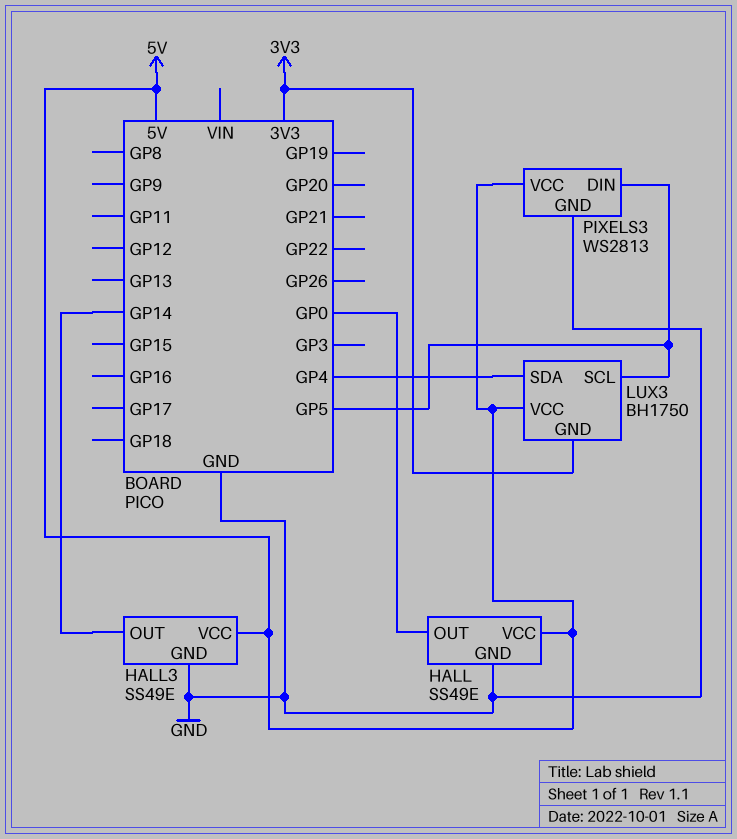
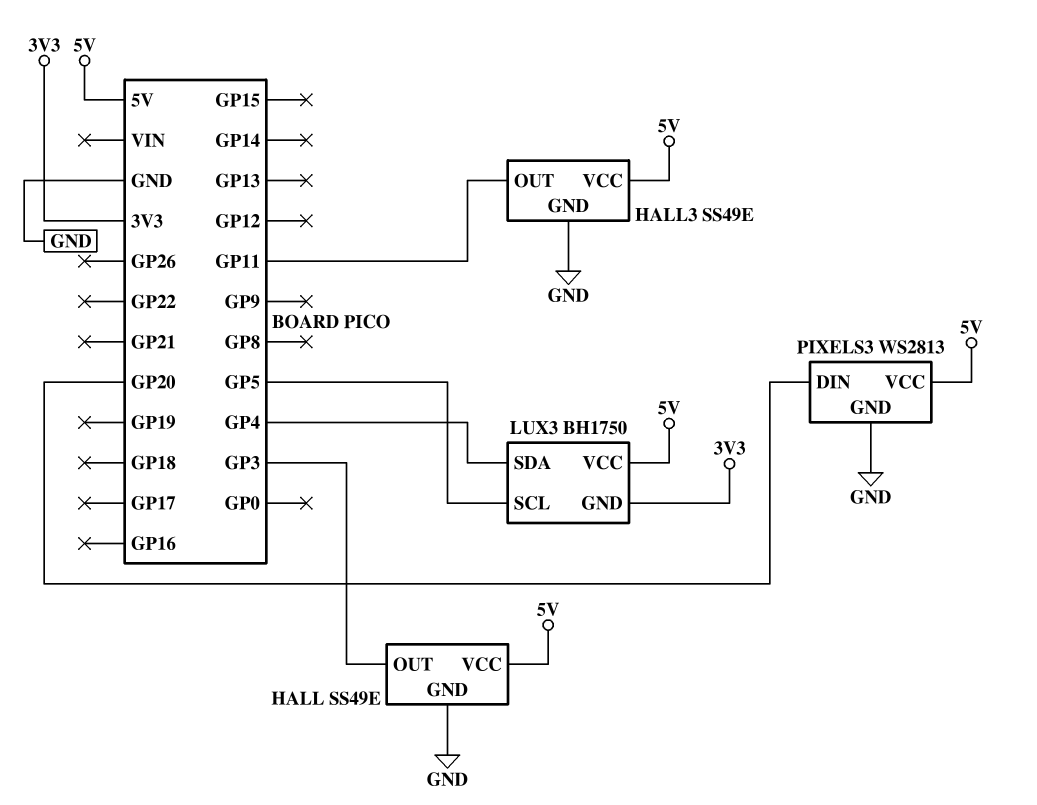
HALL pin OUT: GP0 -> GP3
HALL3 pin OUT: GP14 -> GP11
PIXELS3 pin DIN: GP5 -> GP20

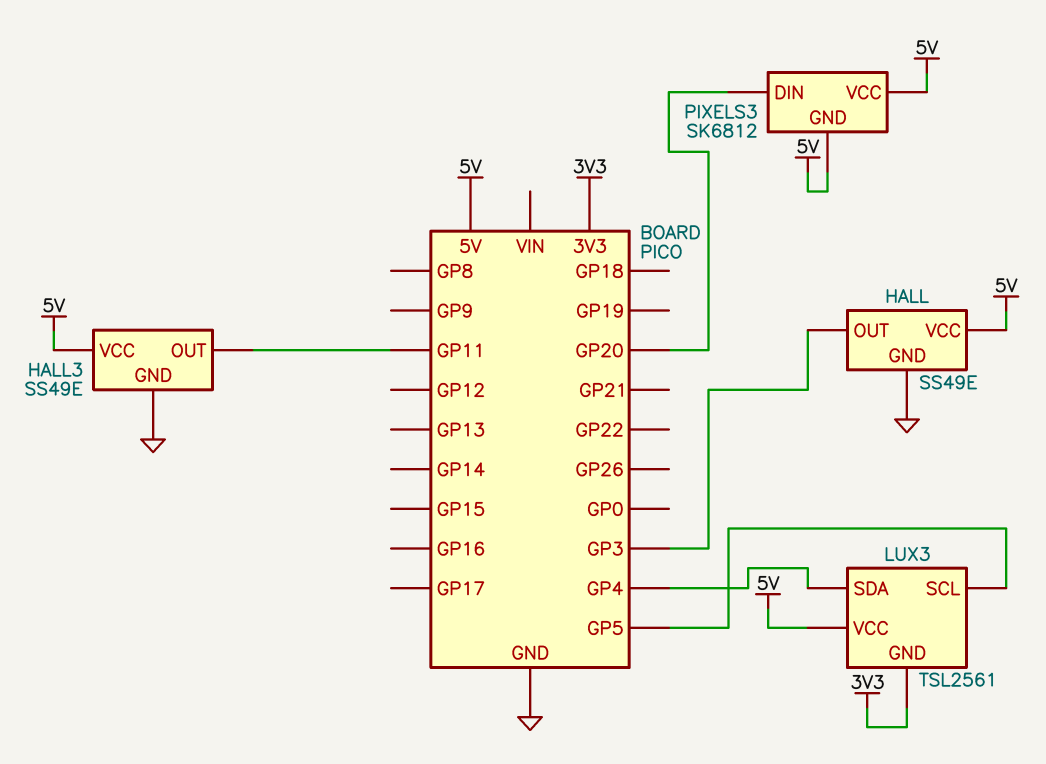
LUX3: BH1750 -> TSL2561
PIXELS3: WS2813 -> SK6812
PIXELS3 pin GND: GND -> 5V

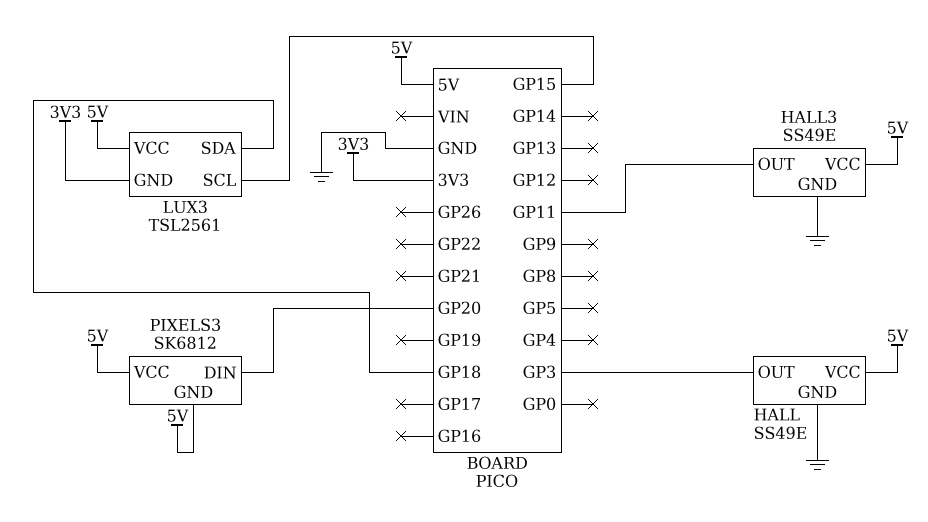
LUX3 pin SCL: GP5 -> GP15
LUX3 pin SDA: GP4 -> GP18

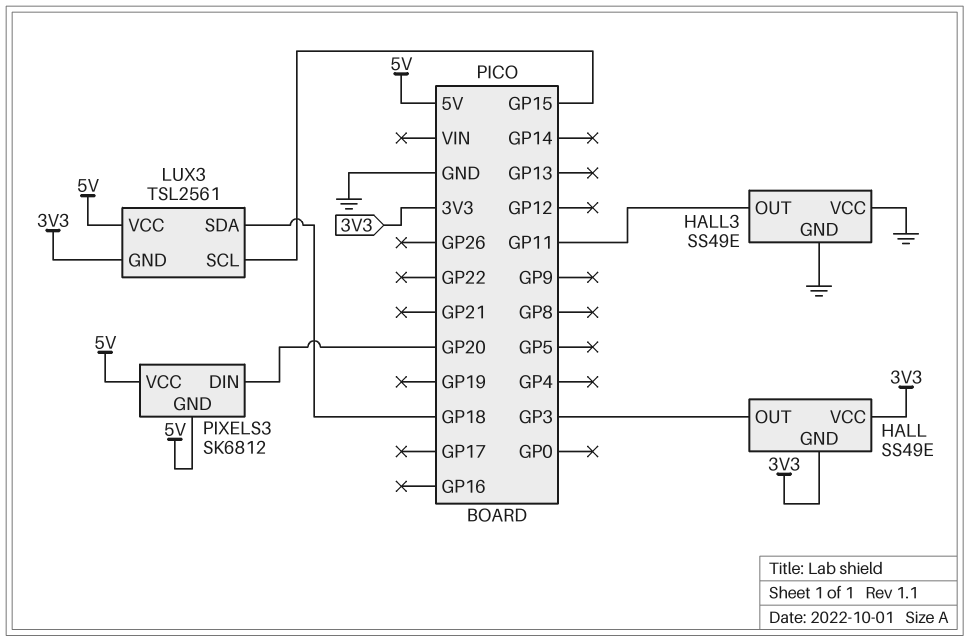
HALL pin GND: GND -> 3V3
HALL pin VCC: 5V -> 3V3
HALL3 pin VCC: 5V -> GND

